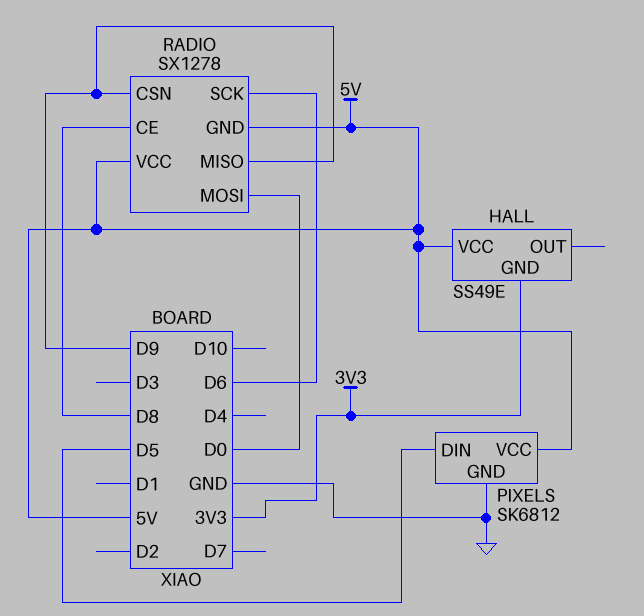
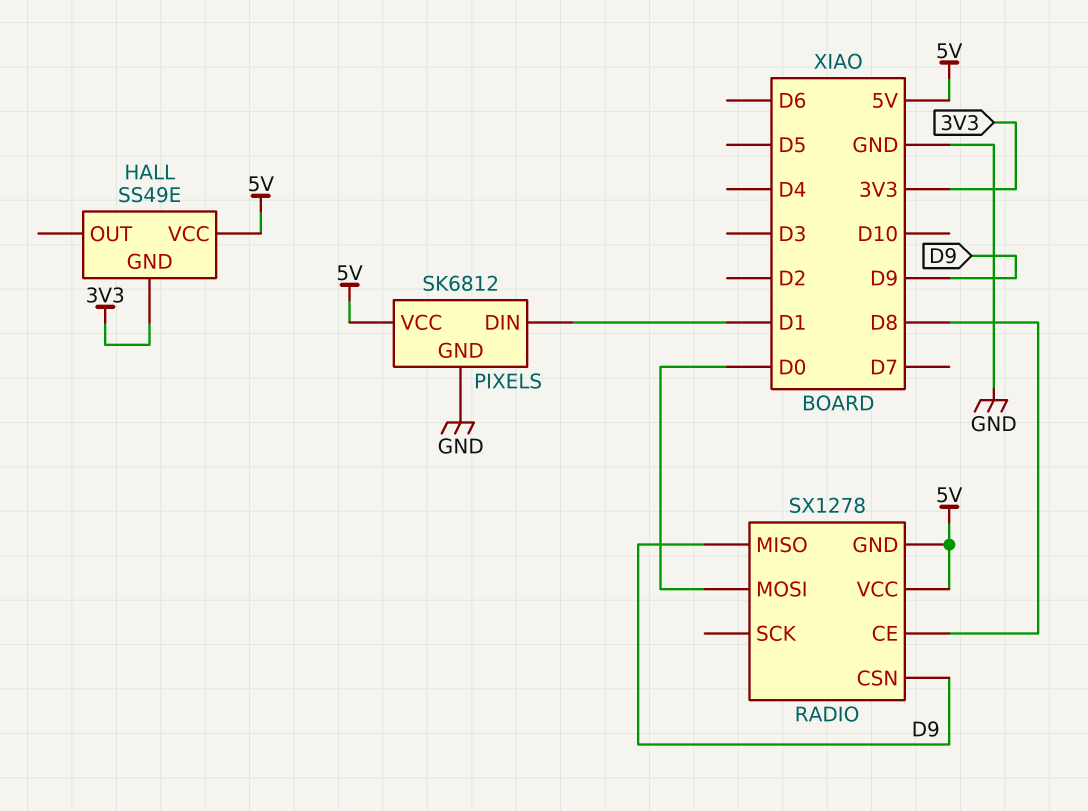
PIXELS pin DIN: D5 -> D1
RADIO pin SCK: D6 -> none

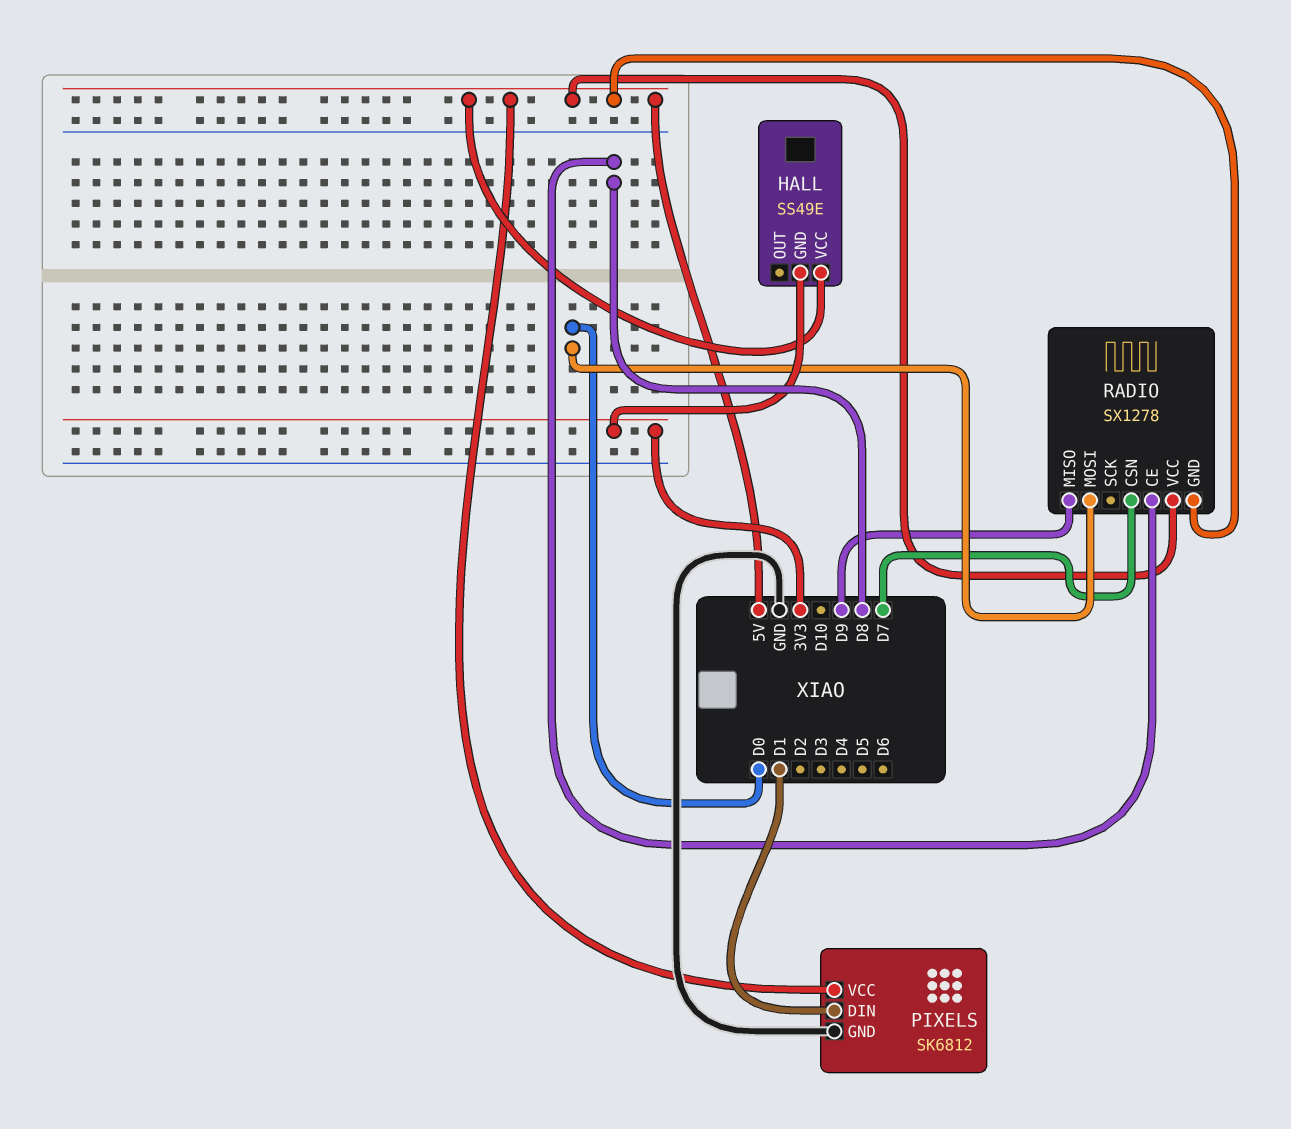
RADIO pin CSN: D9 -> D7

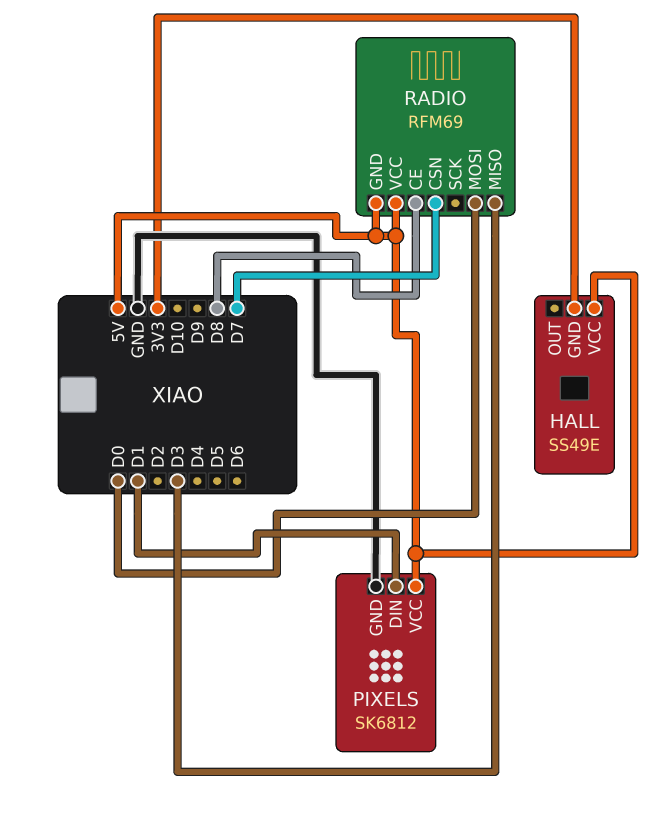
RADIO: SX1278 -> RFM69
RADIO pin MISO: D9 -> D3

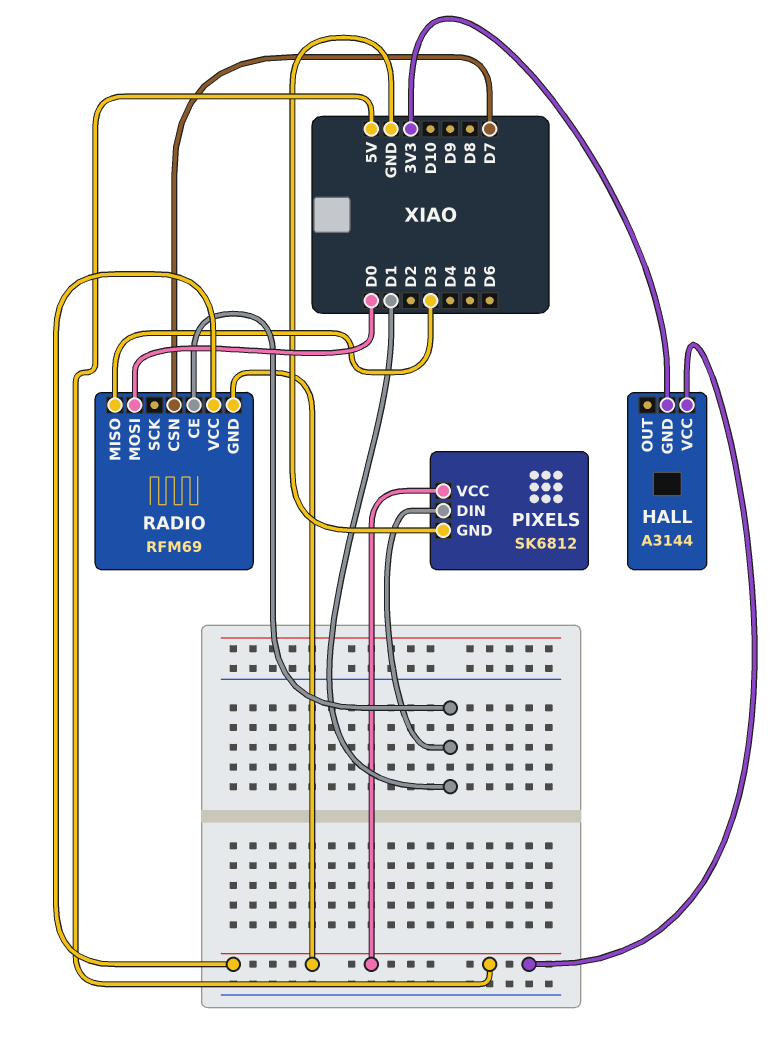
HALL: SS49E -> A3144
RADIO pin CE: D8 -> D1

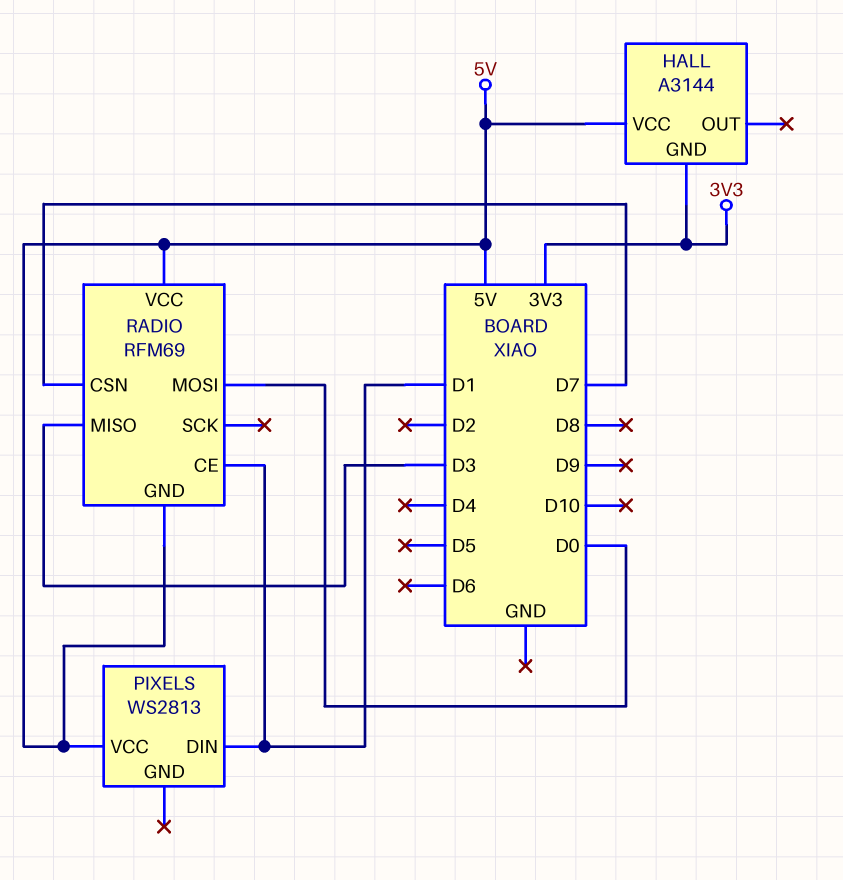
PIXELS: SK6812 -> WS2813
PIXELS pin GND: GND -> none

